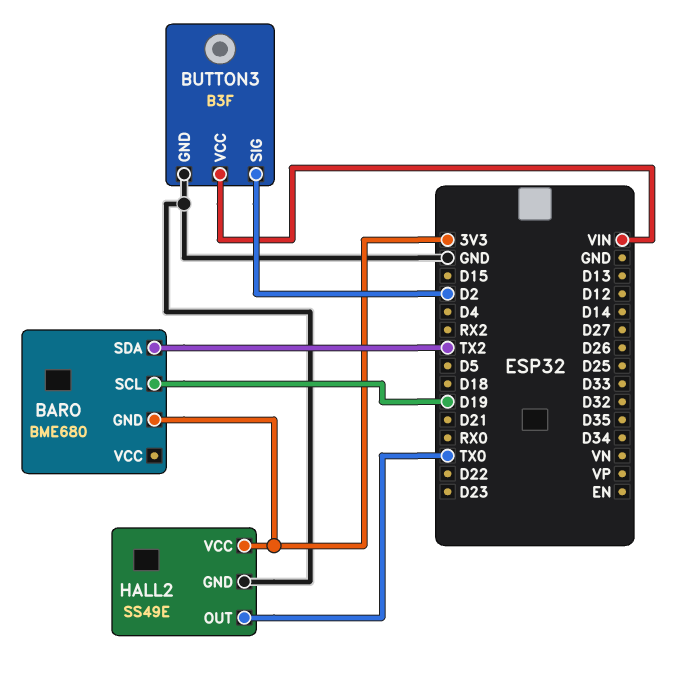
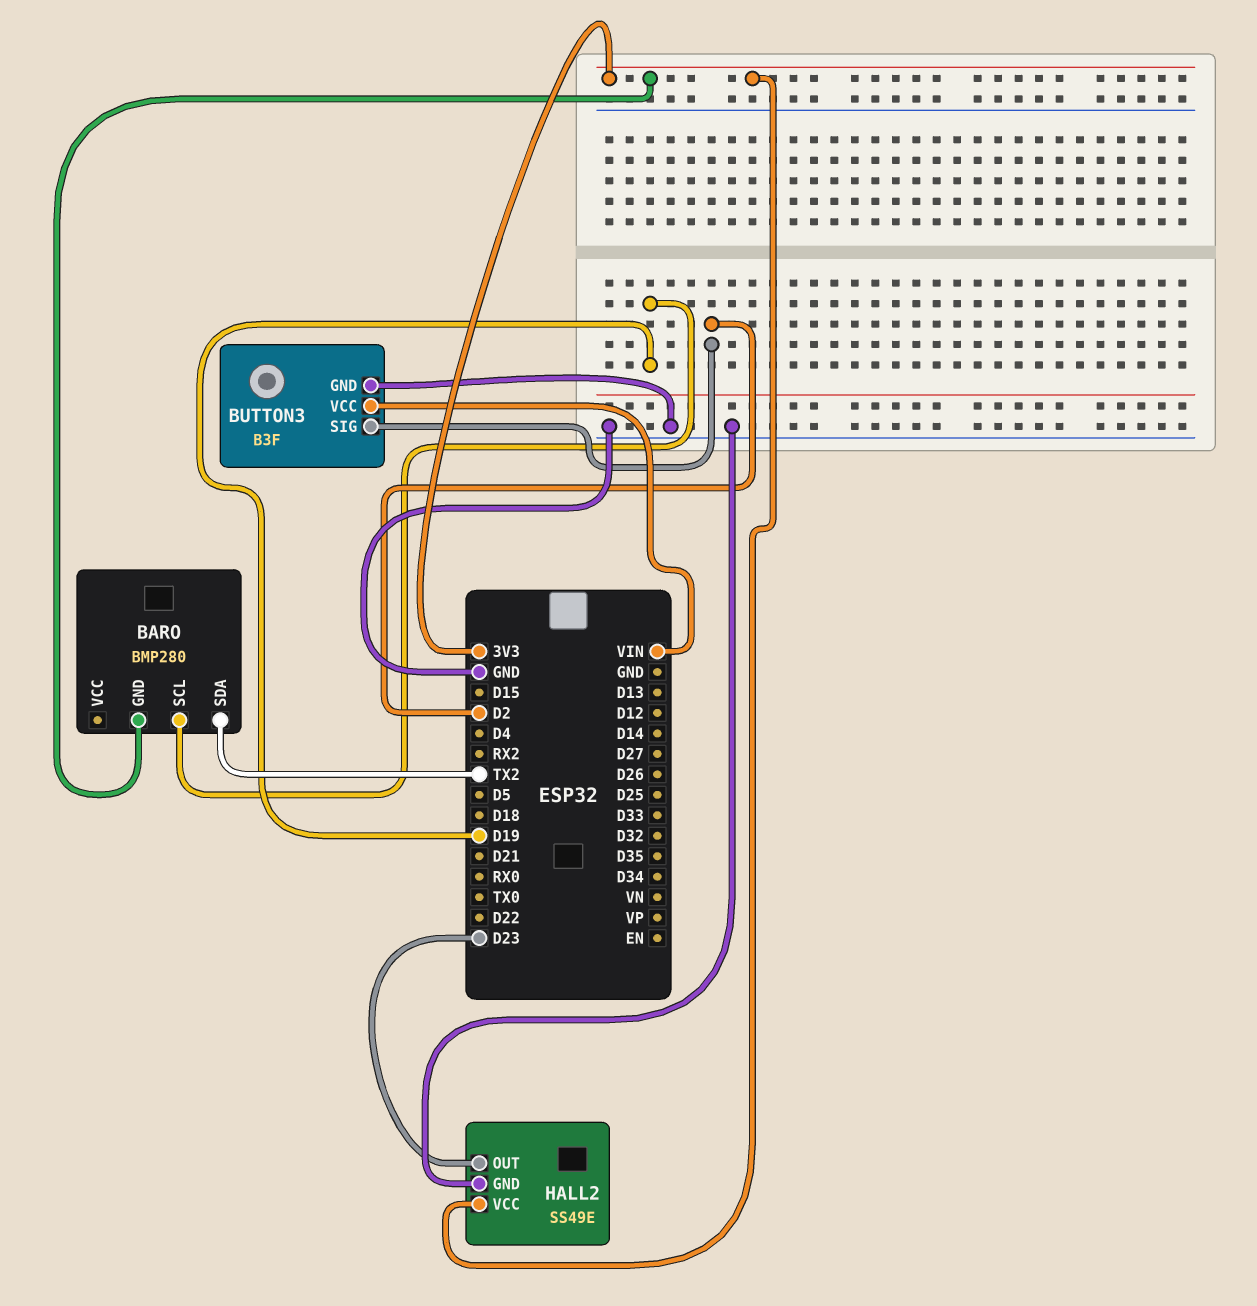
BARO: BME680 -> BMP280
HALL2 pin OUT: TX0 -> D23

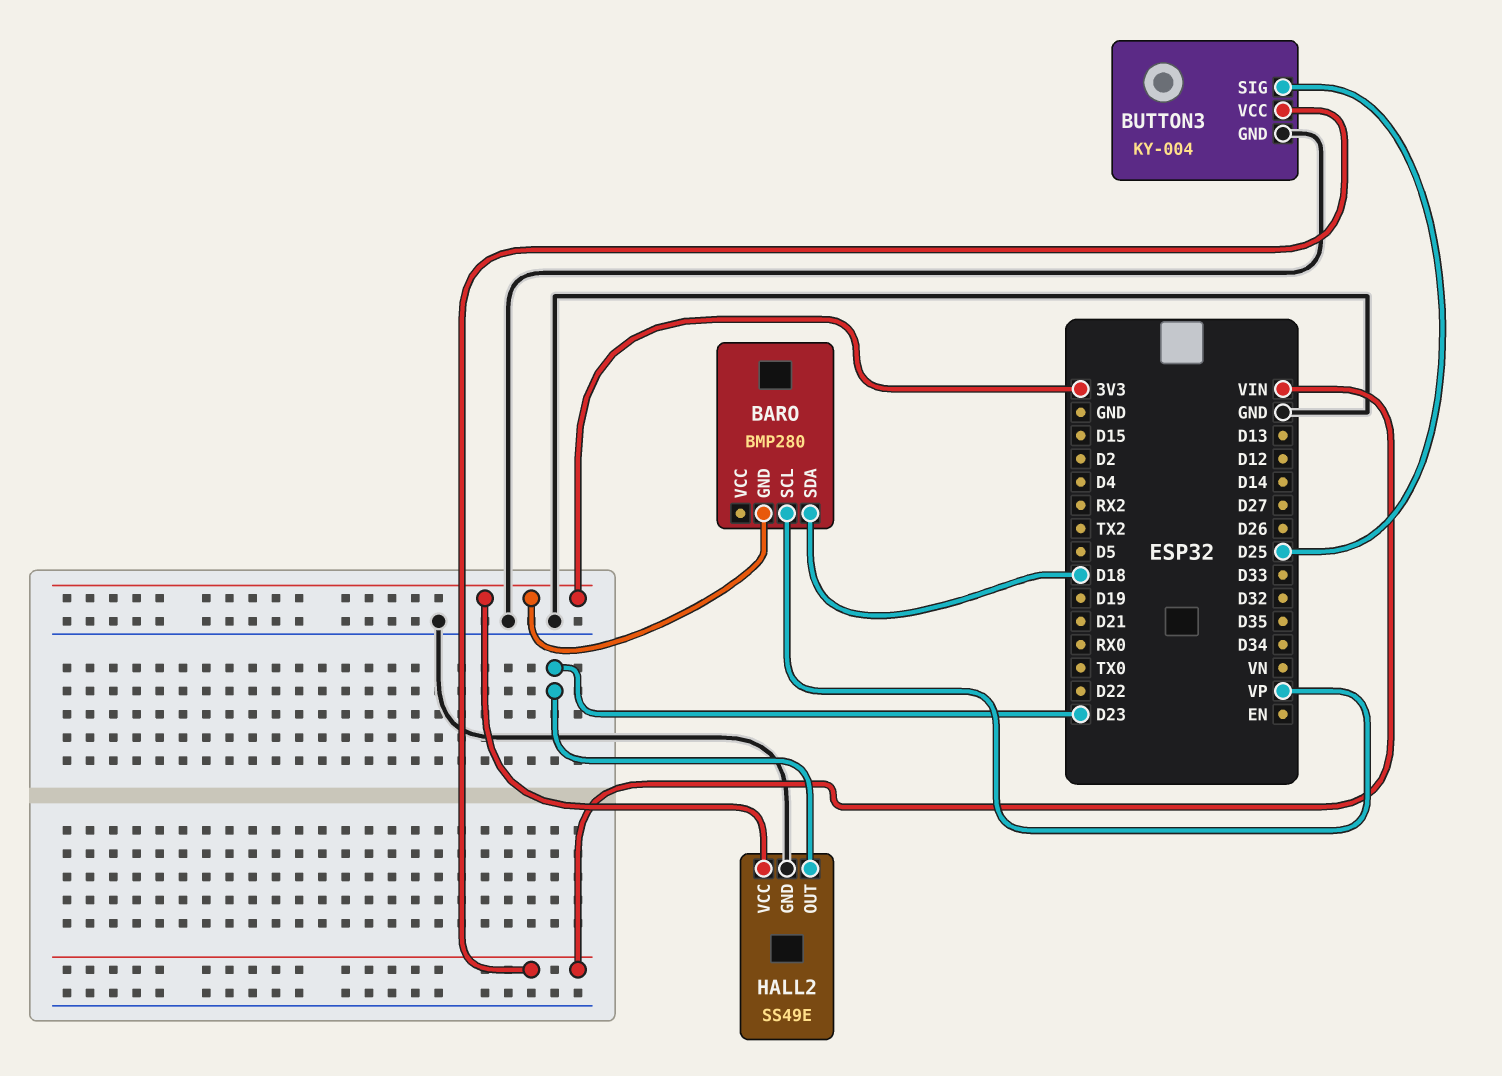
BARO pin SCL: D19 -> VP
BARO pin SDA: TX2 -> D18
BUTTON3: B3F -> KY-004
BUTTON3 pin SIG: D2 -> D25

